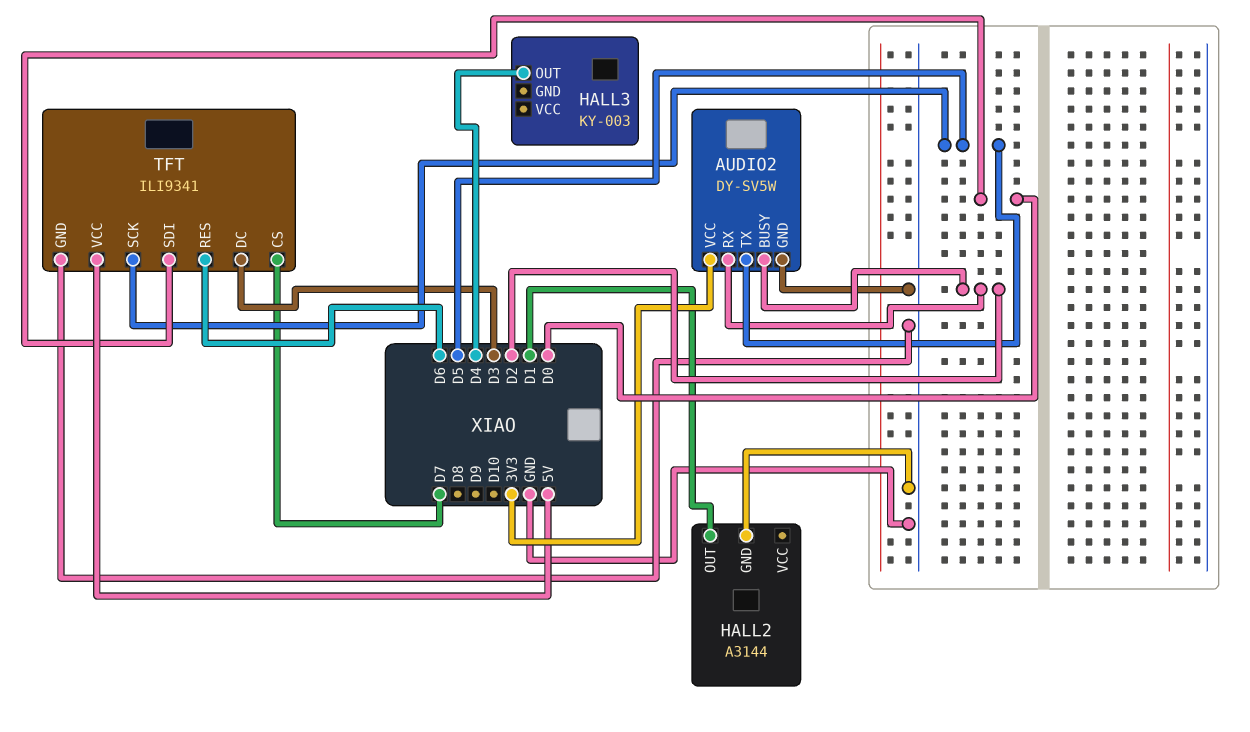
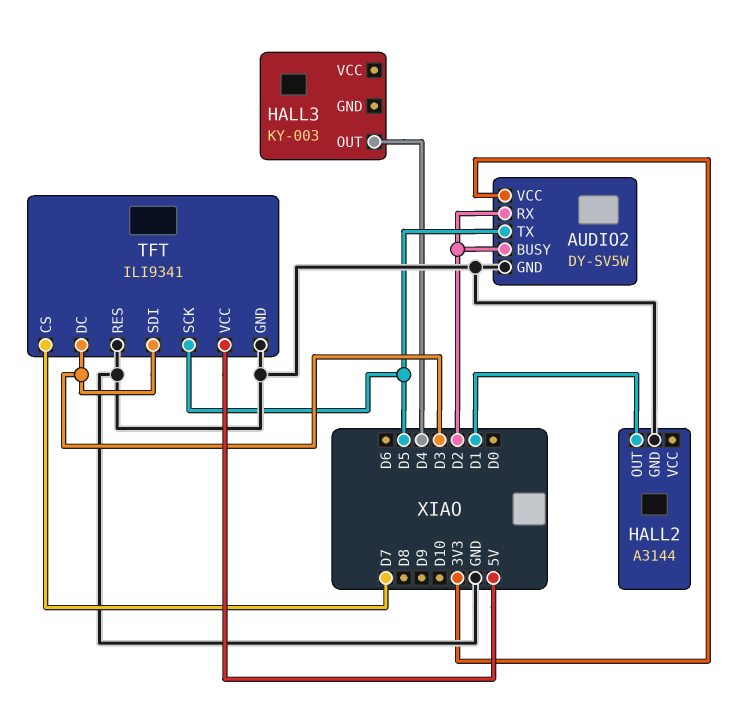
TFT pin RES: D6 -> GND
TFT pin SDI: D0 -> D3

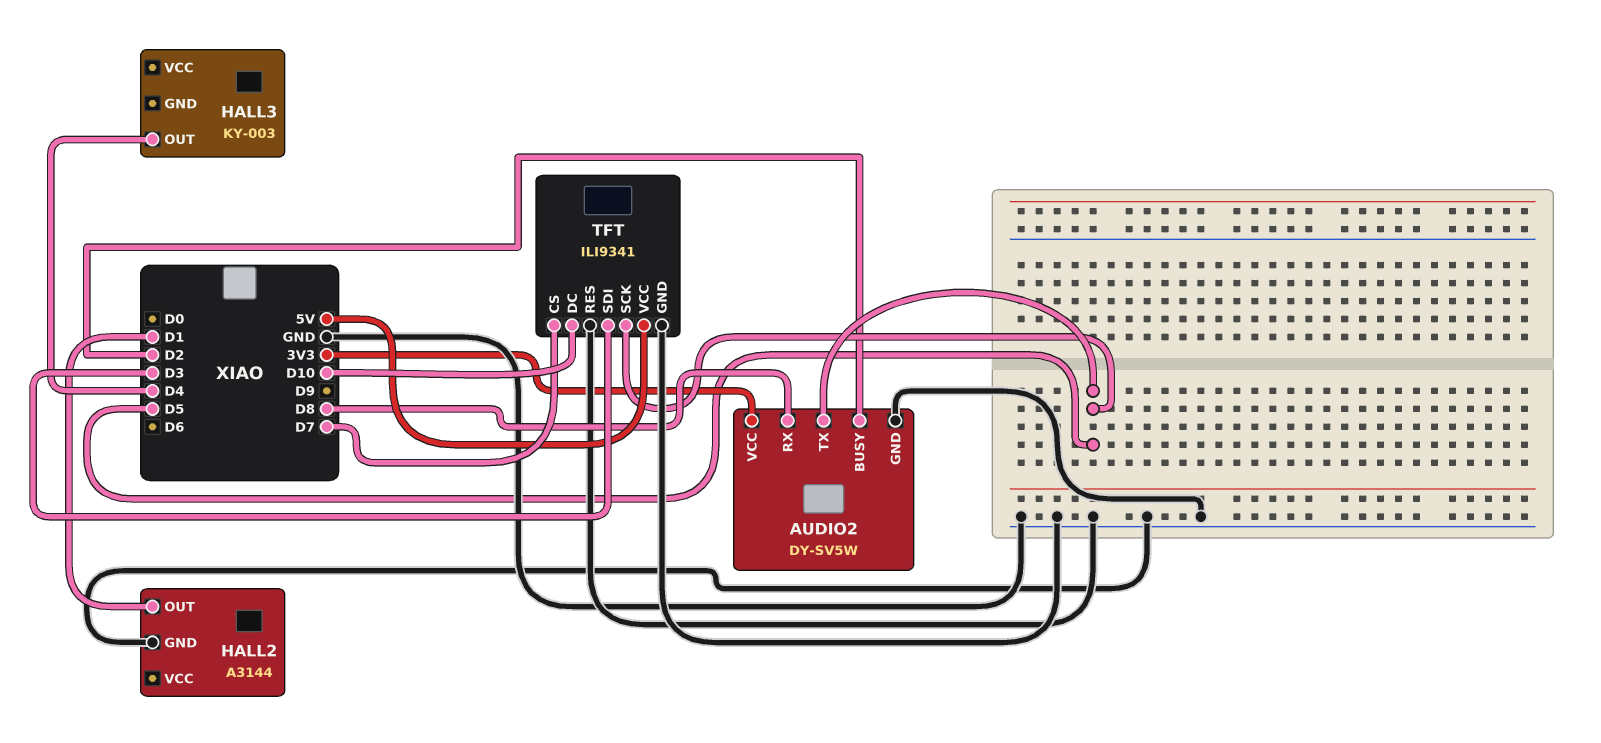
AUDIO2 pin RX: D2 -> D8
TFT pin DC: D3 -> D10

